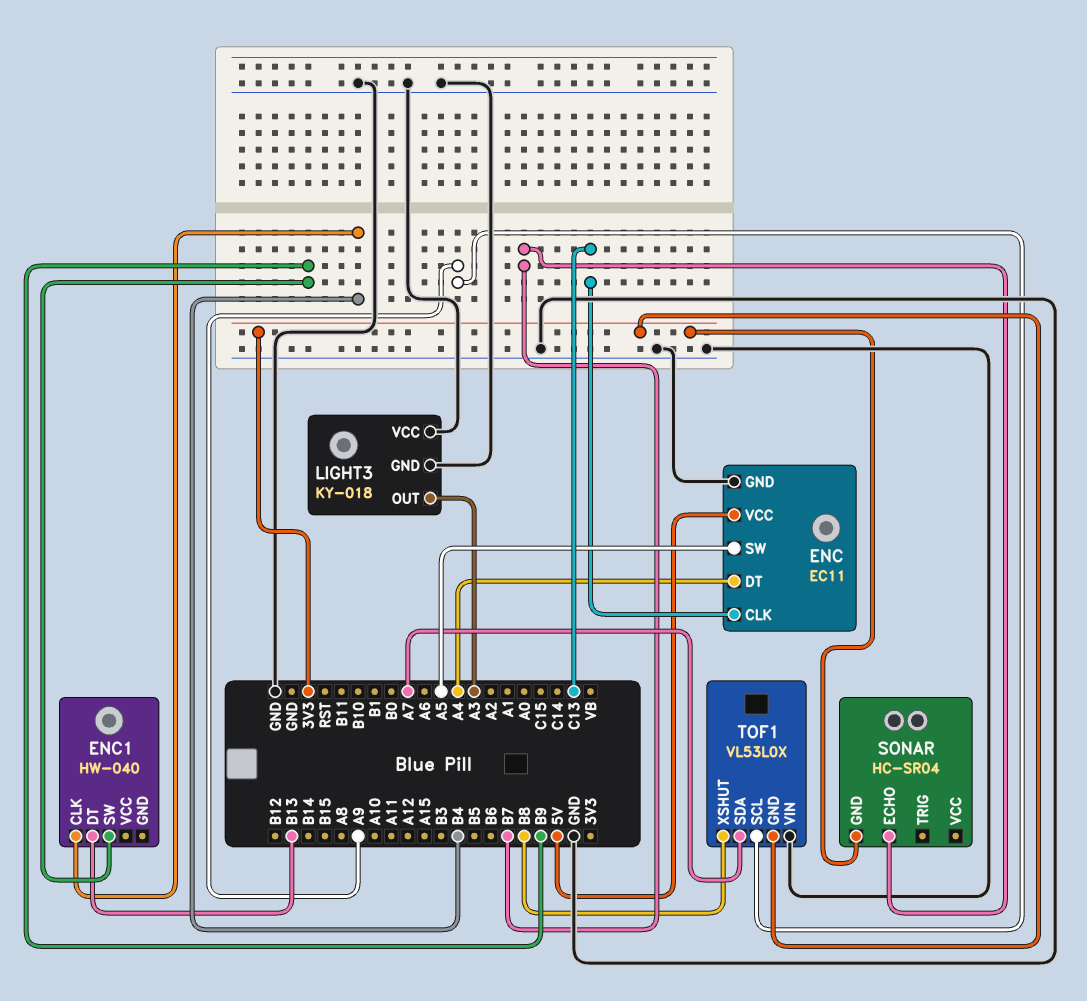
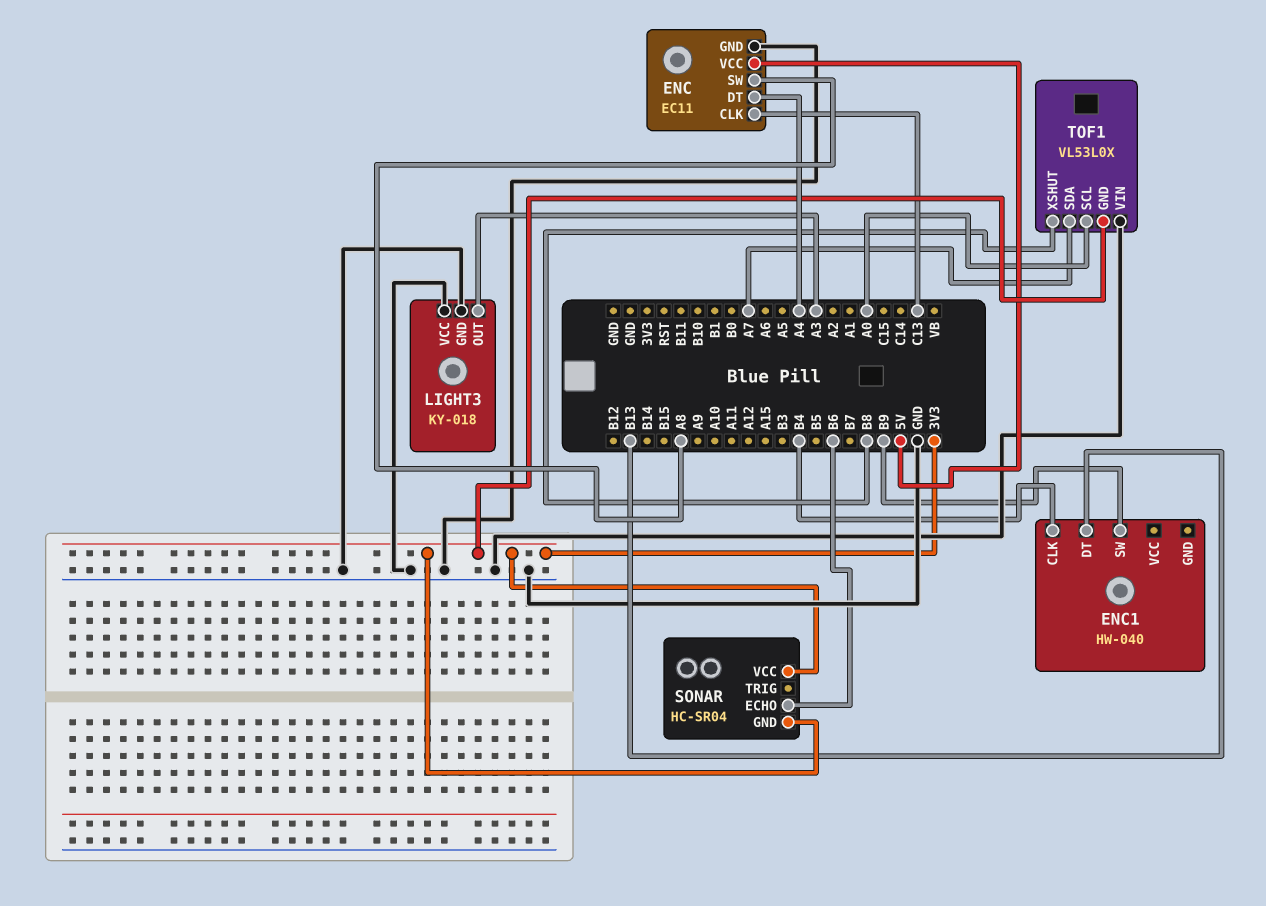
ENC pin SW: A5 -> A8
SONAR pin ECHO: B7 -> B6
SONAR pin VCC: none -> 3V3
TOF1 pin SCL: A9 -> A0

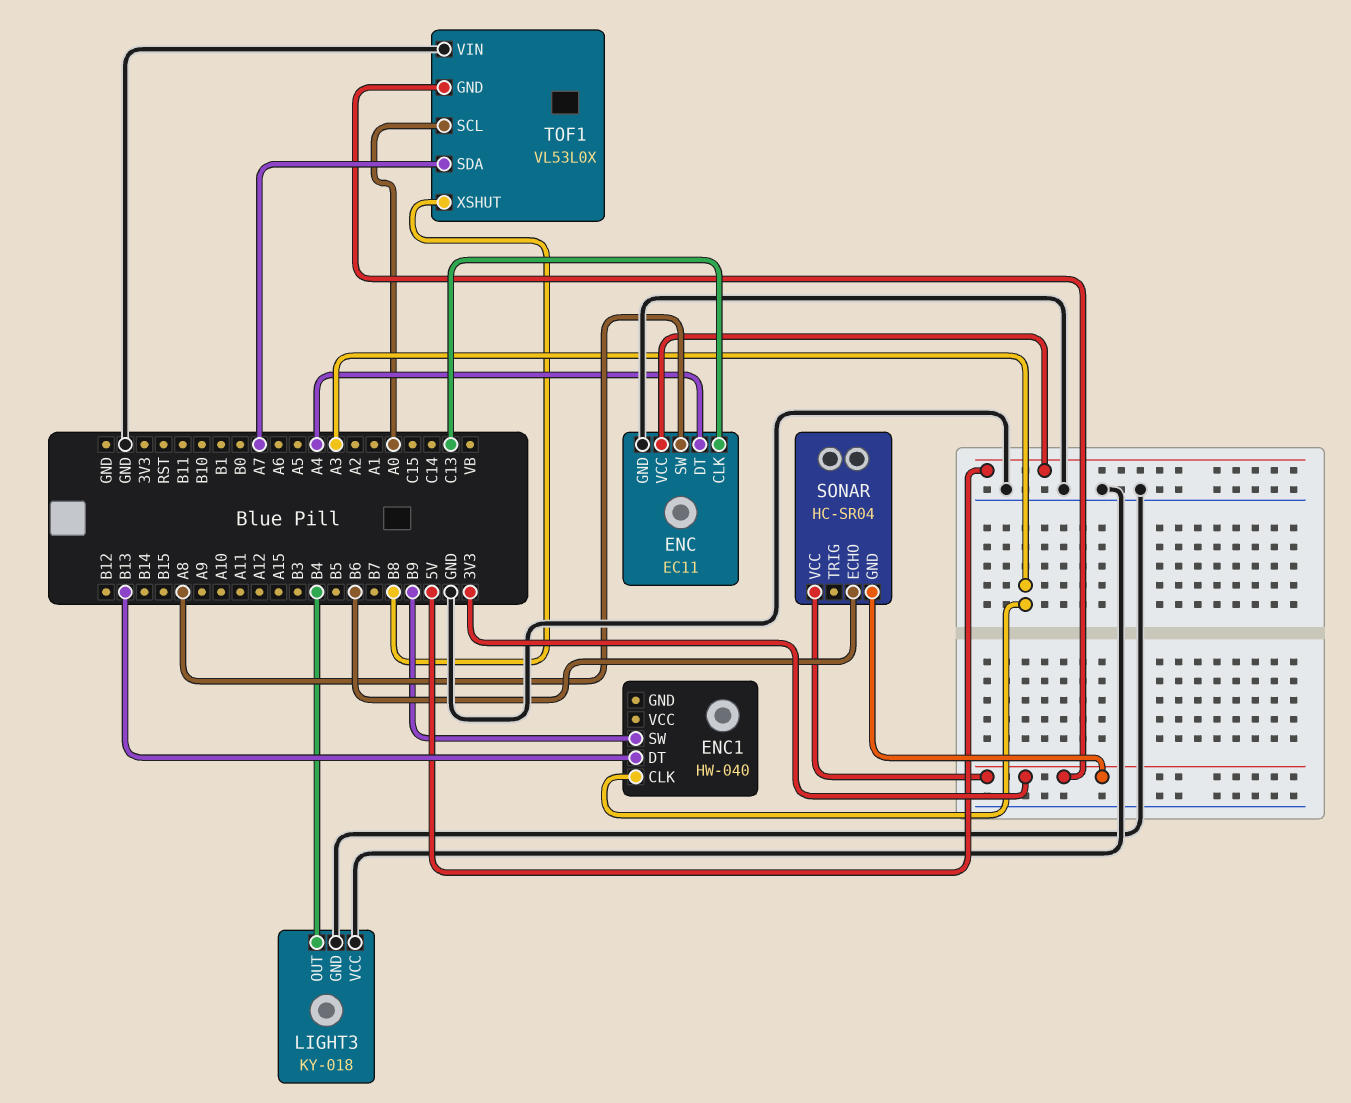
ENC1 pin CLK: B4 -> A3
LIGHT3 pin OUT: A3 -> B4

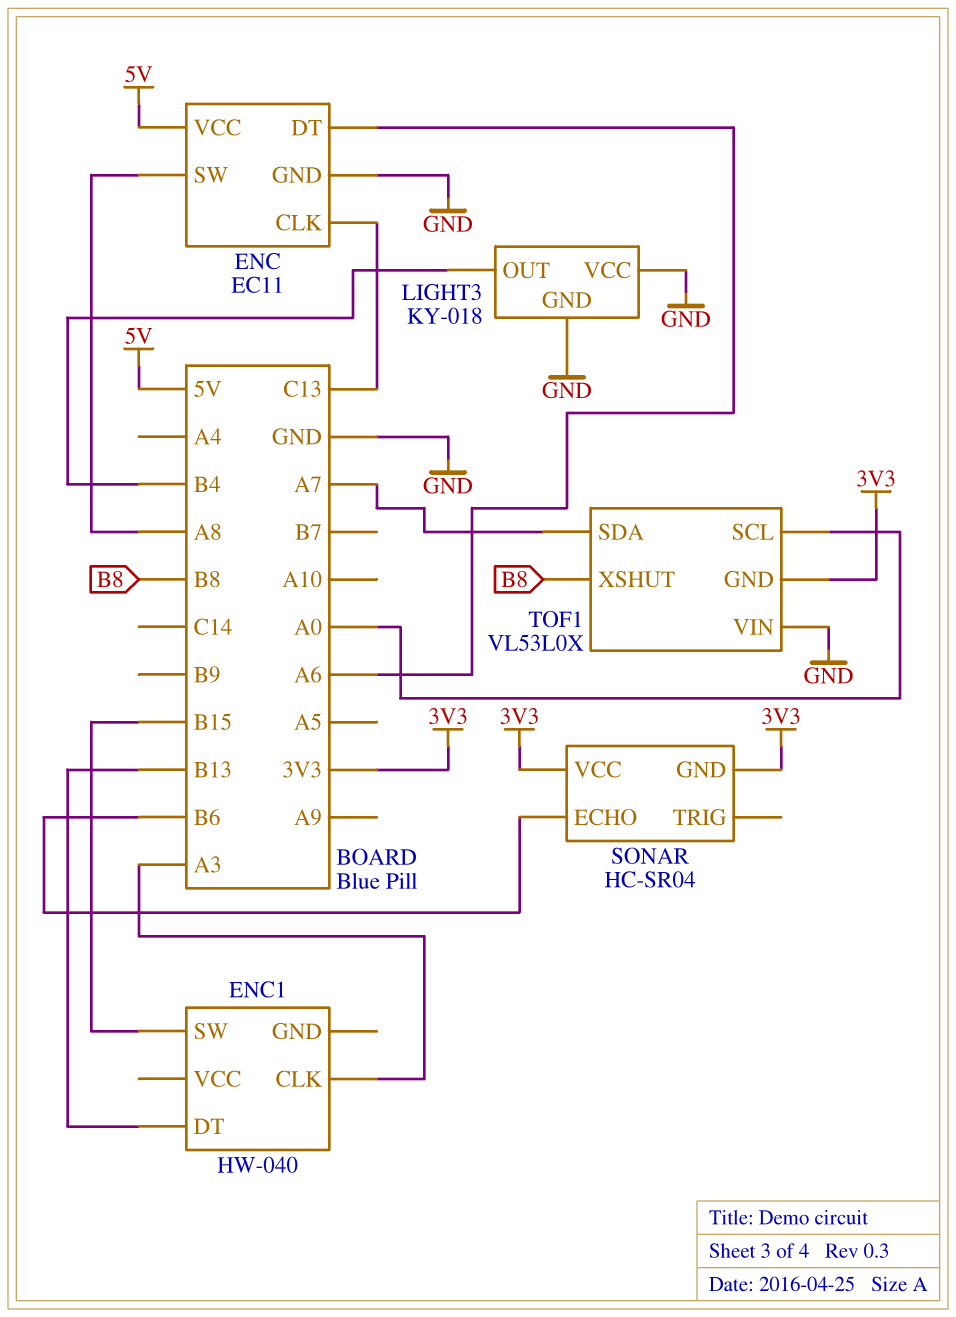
ENC pin DT: A4 -> A6
ENC1 pin SW: B9 -> B15

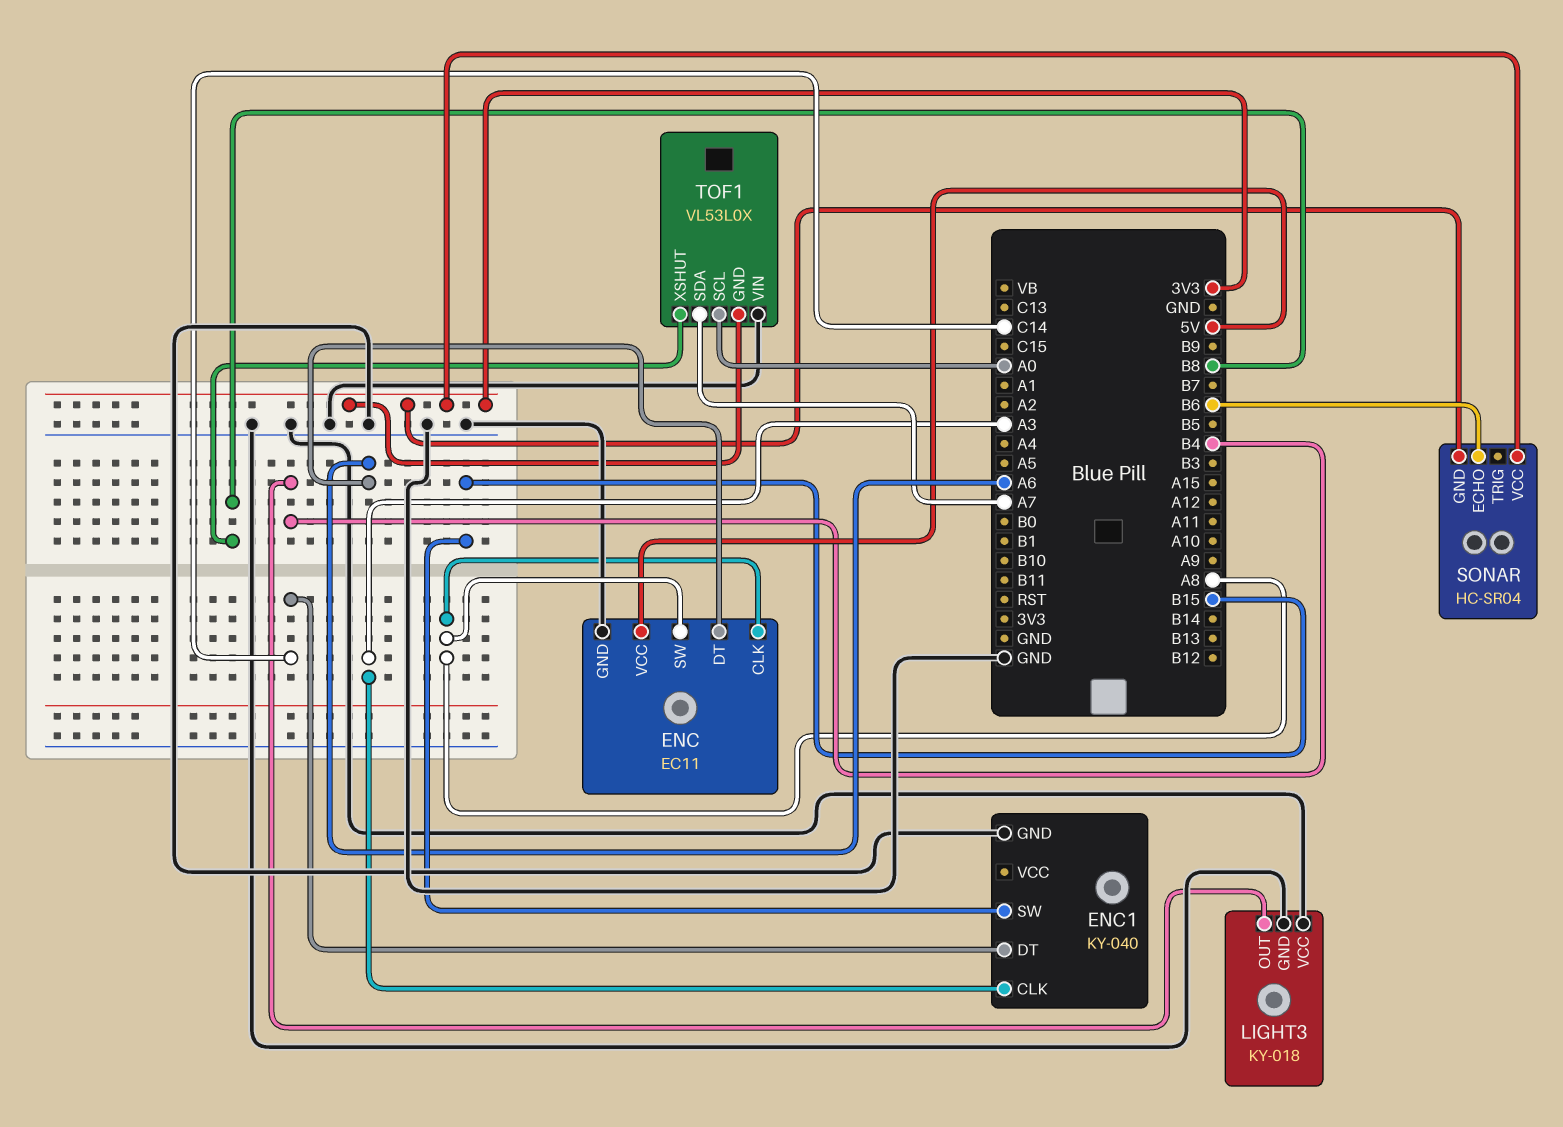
ENC pin CLK: C13 -> A8
ENC1: HW-040 -> KY-040
ENC1 pin DT: B13 -> C14
ENC1 pin GND: none -> GND

